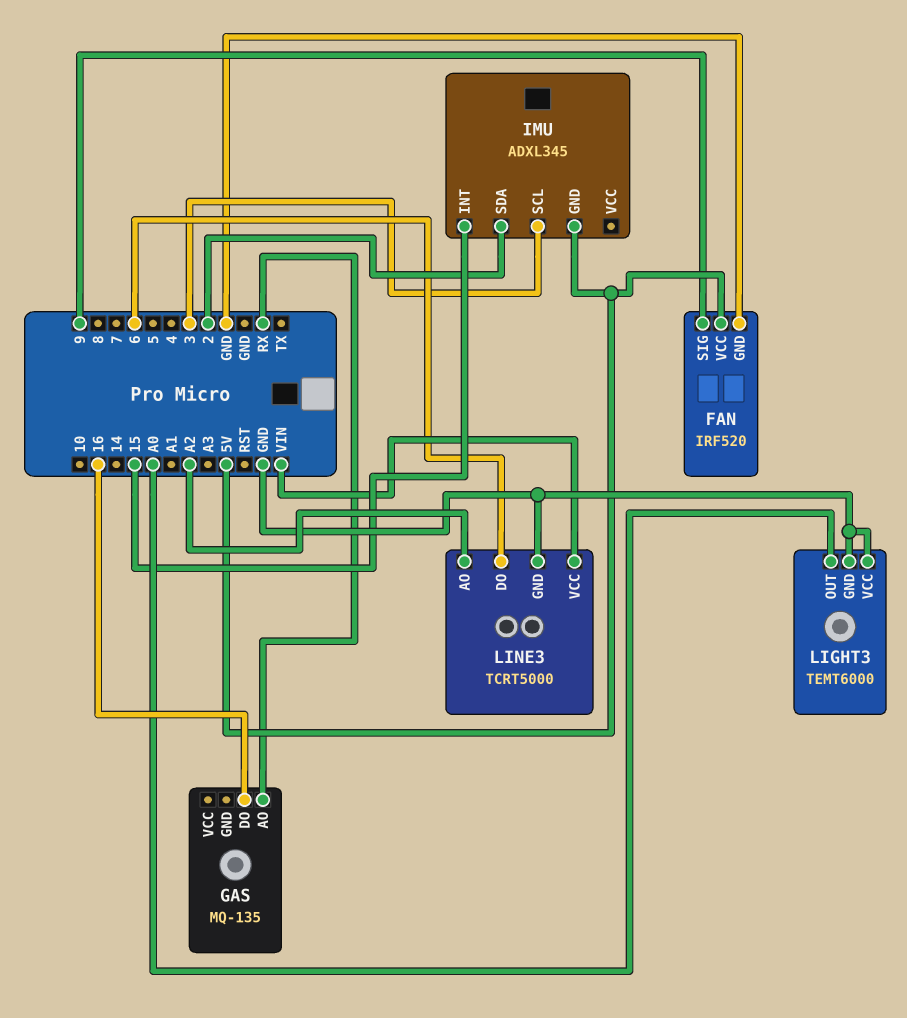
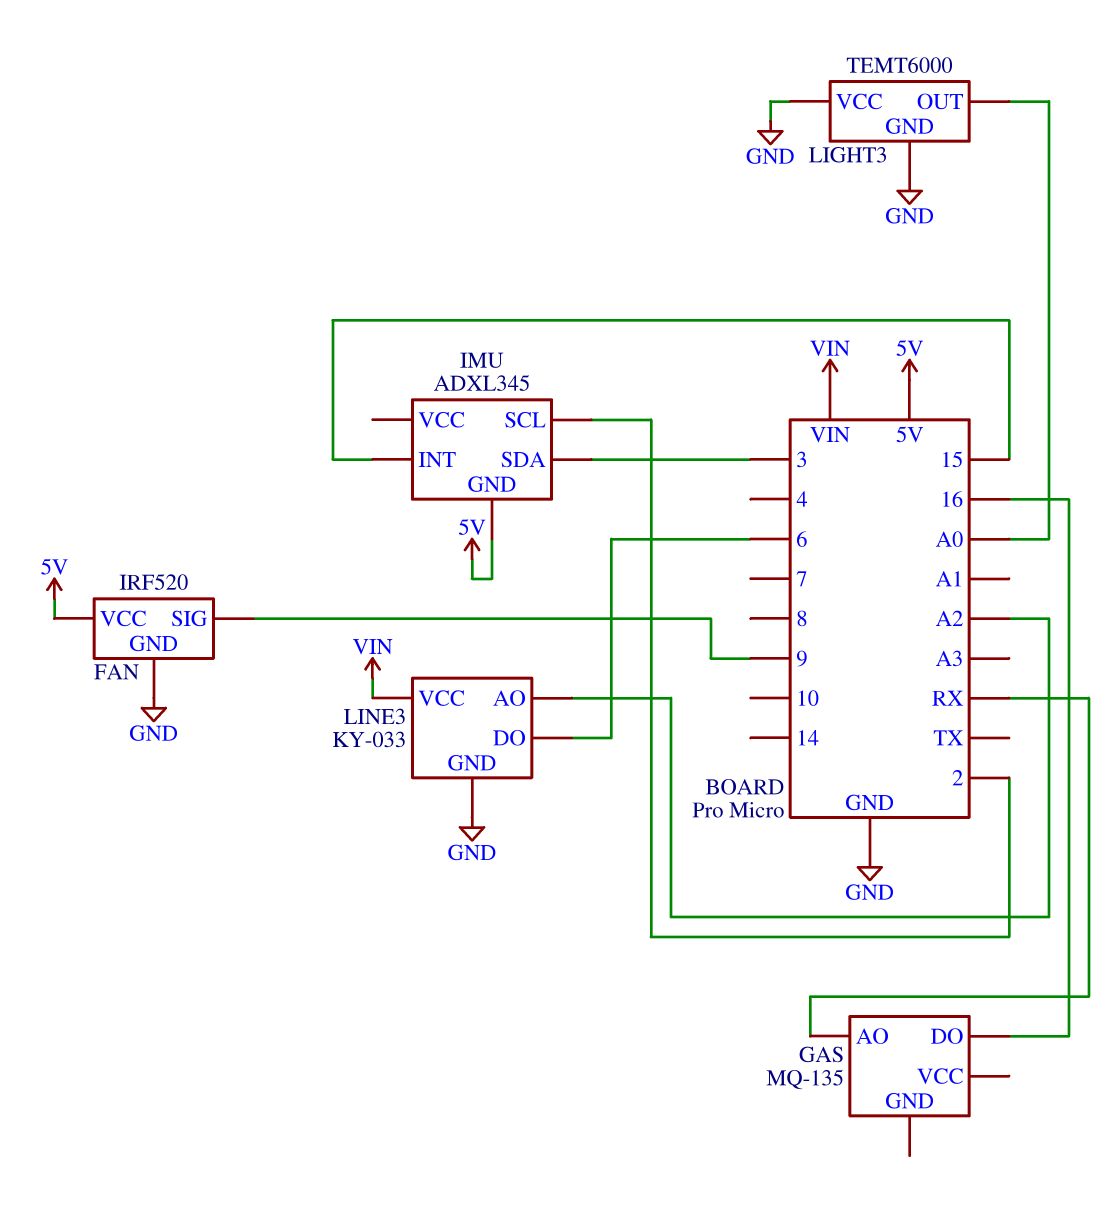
IMU pin SCL: 3 -> 2
IMU pin SDA: 2 -> 3
LINE3: TCRT5000 -> KY-033

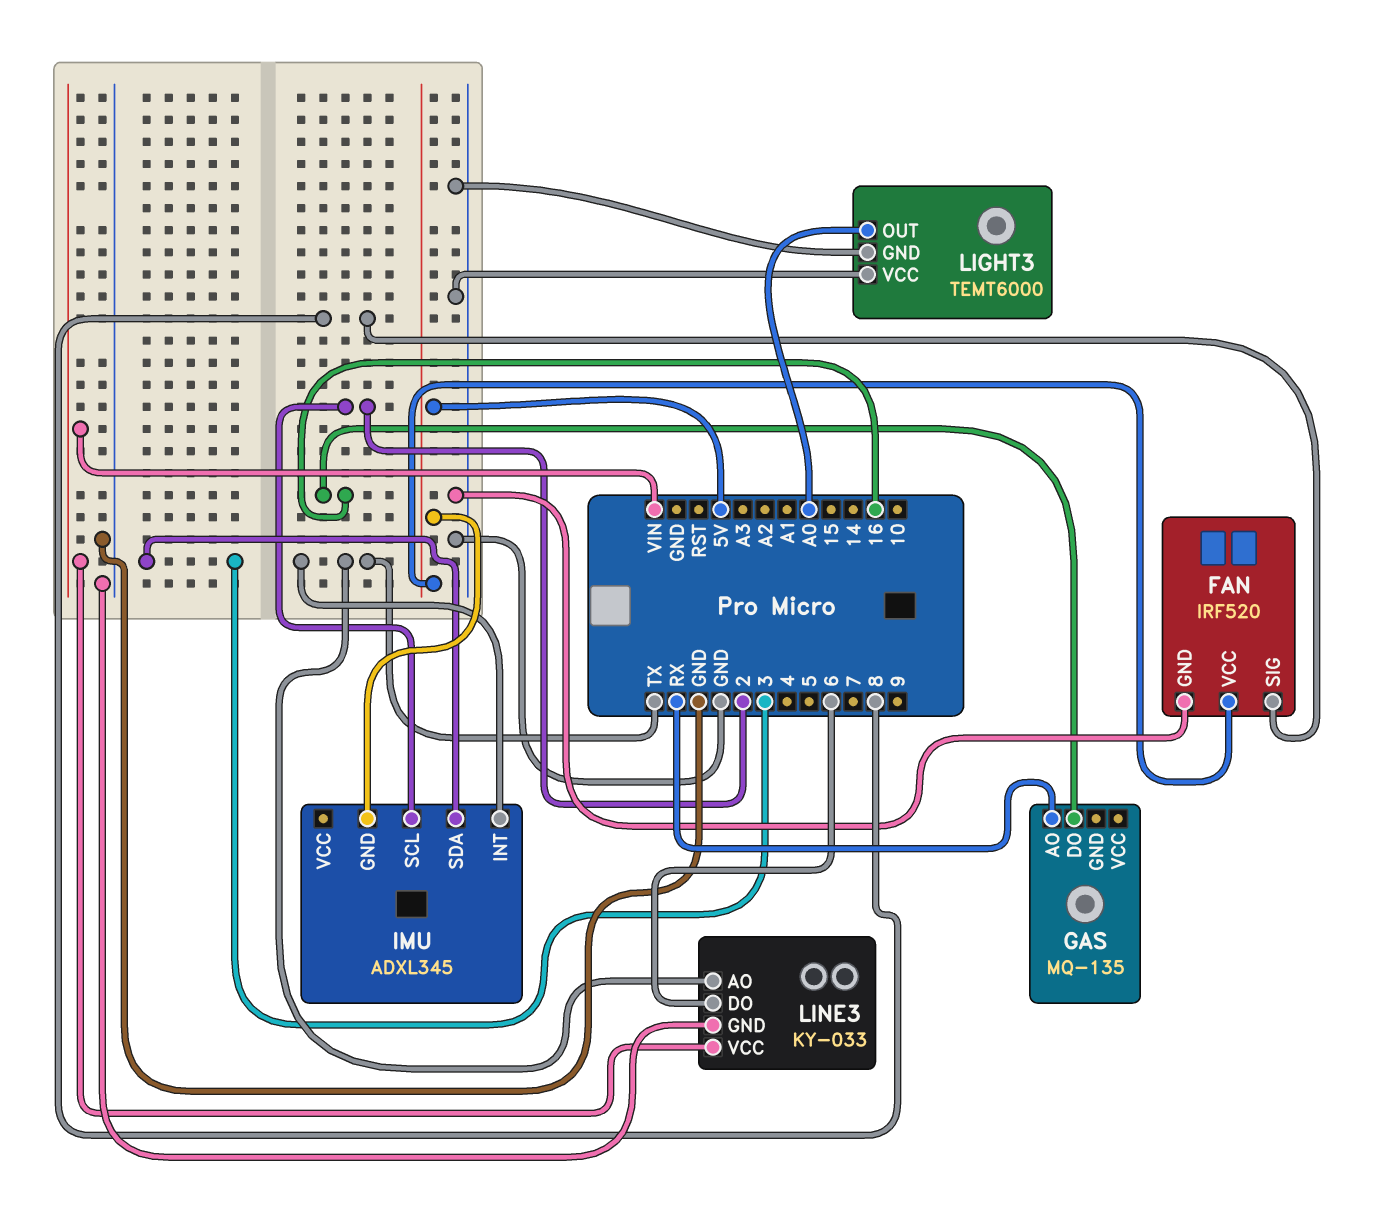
FAN pin SIG: 9 -> 8
IMU pin INT: 15 -> TX
LINE3 pin AO: A2 -> TX

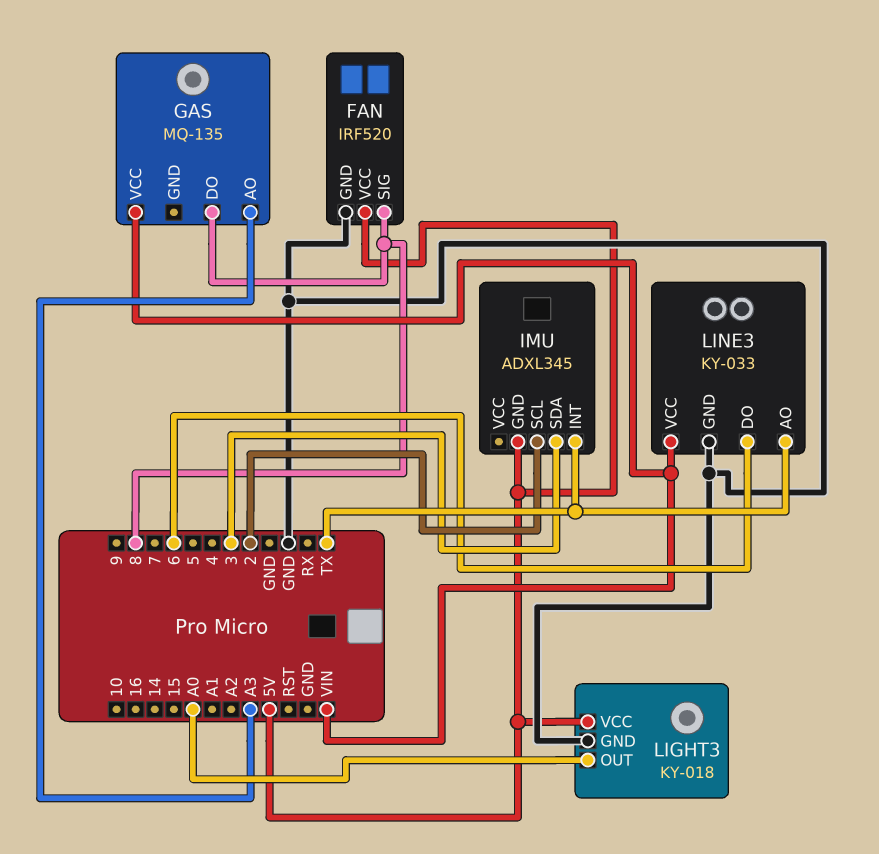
GAS pin AO: RX -> A3
GAS pin DO: 16 -> 8
GAS pin VCC: none -> VIN
LIGHT3: TEMT6000 -> KY-018
LIGHT3 pin VCC: GND -> 5V

